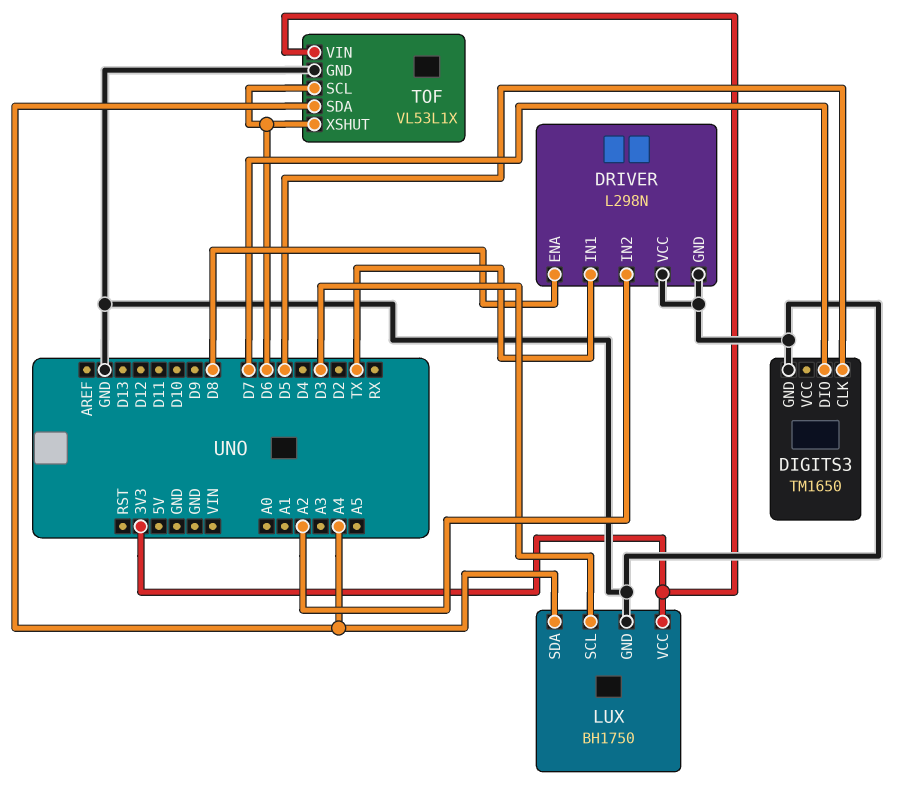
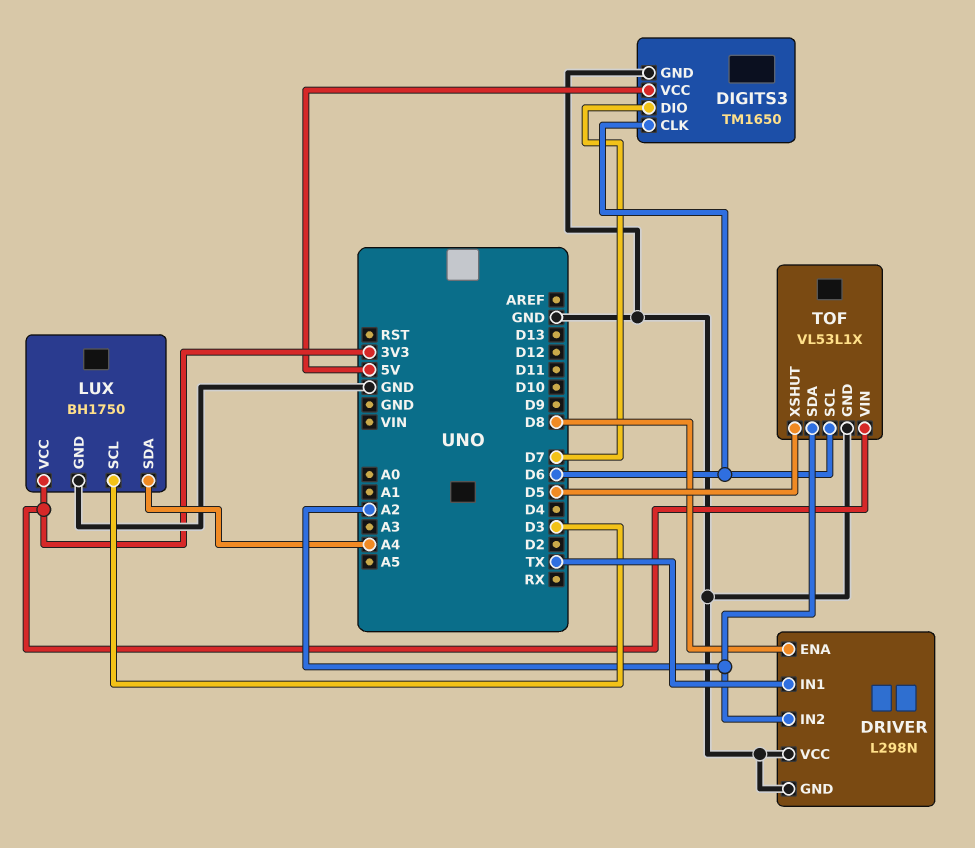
DIGITS3 pin CLK: D5 -> D6
DIGITS3 pin VCC: none -> 5V
TOF pin SDA: A4 -> A2
TOF pin XSHUT: D6 -> D5

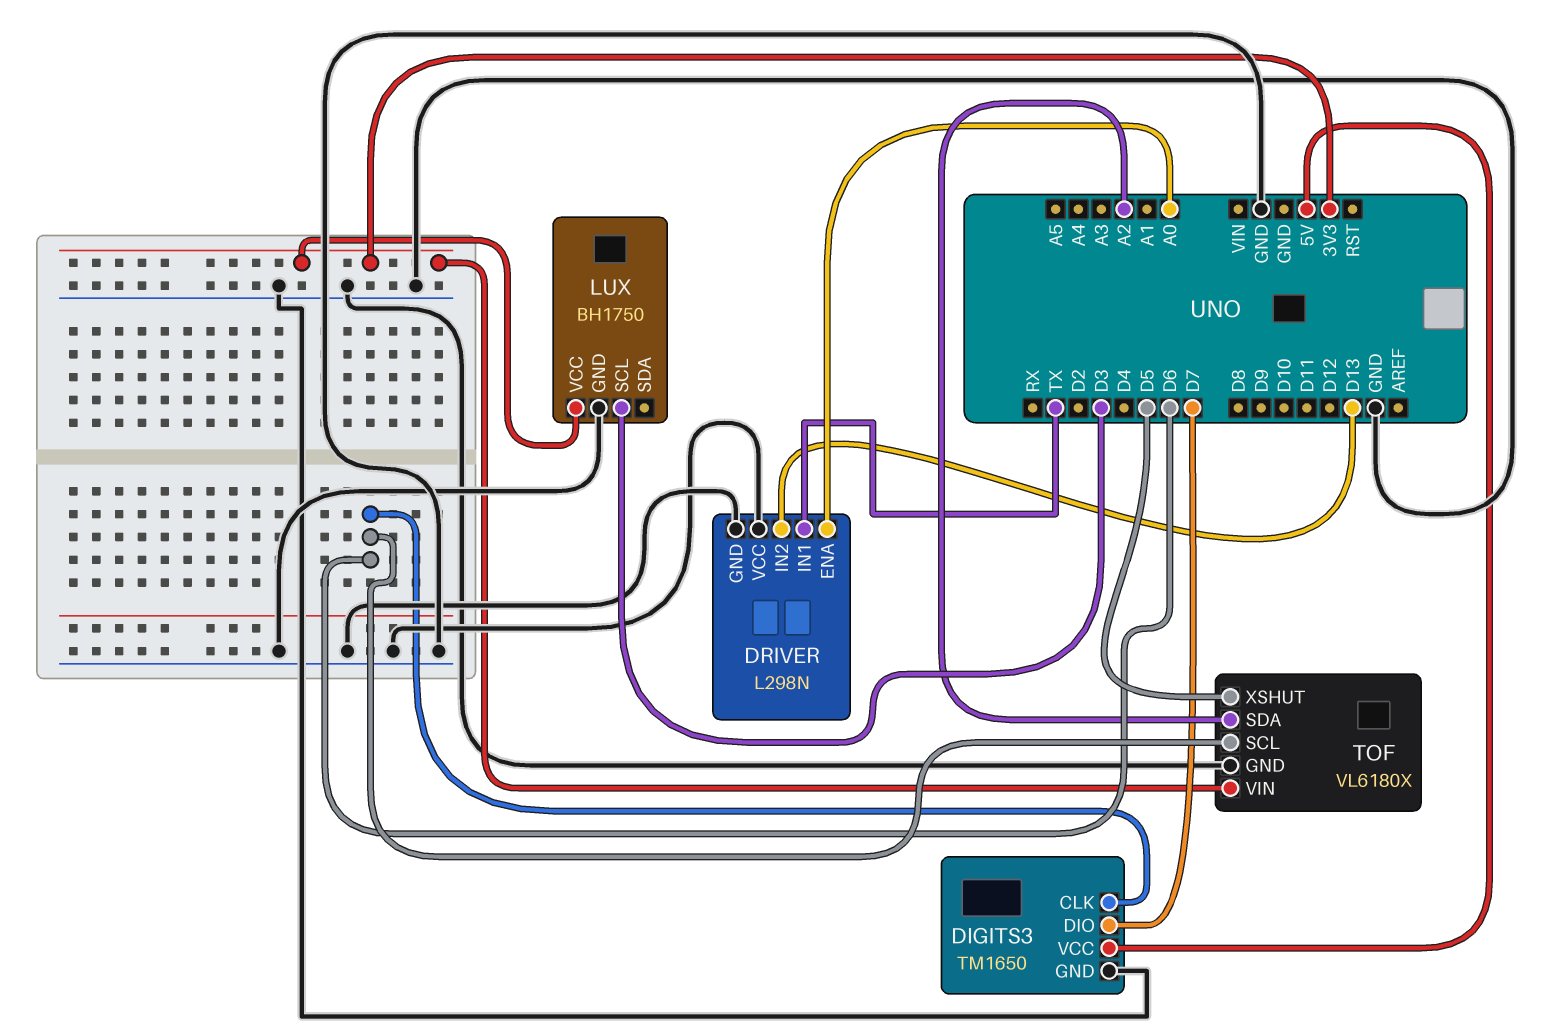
DRIVER pin ENA: D8 -> A0
DRIVER pin IN2: A2 -> D13
LUX pin SDA: A4 -> none
TOF: VL53L1X -> VL6180X

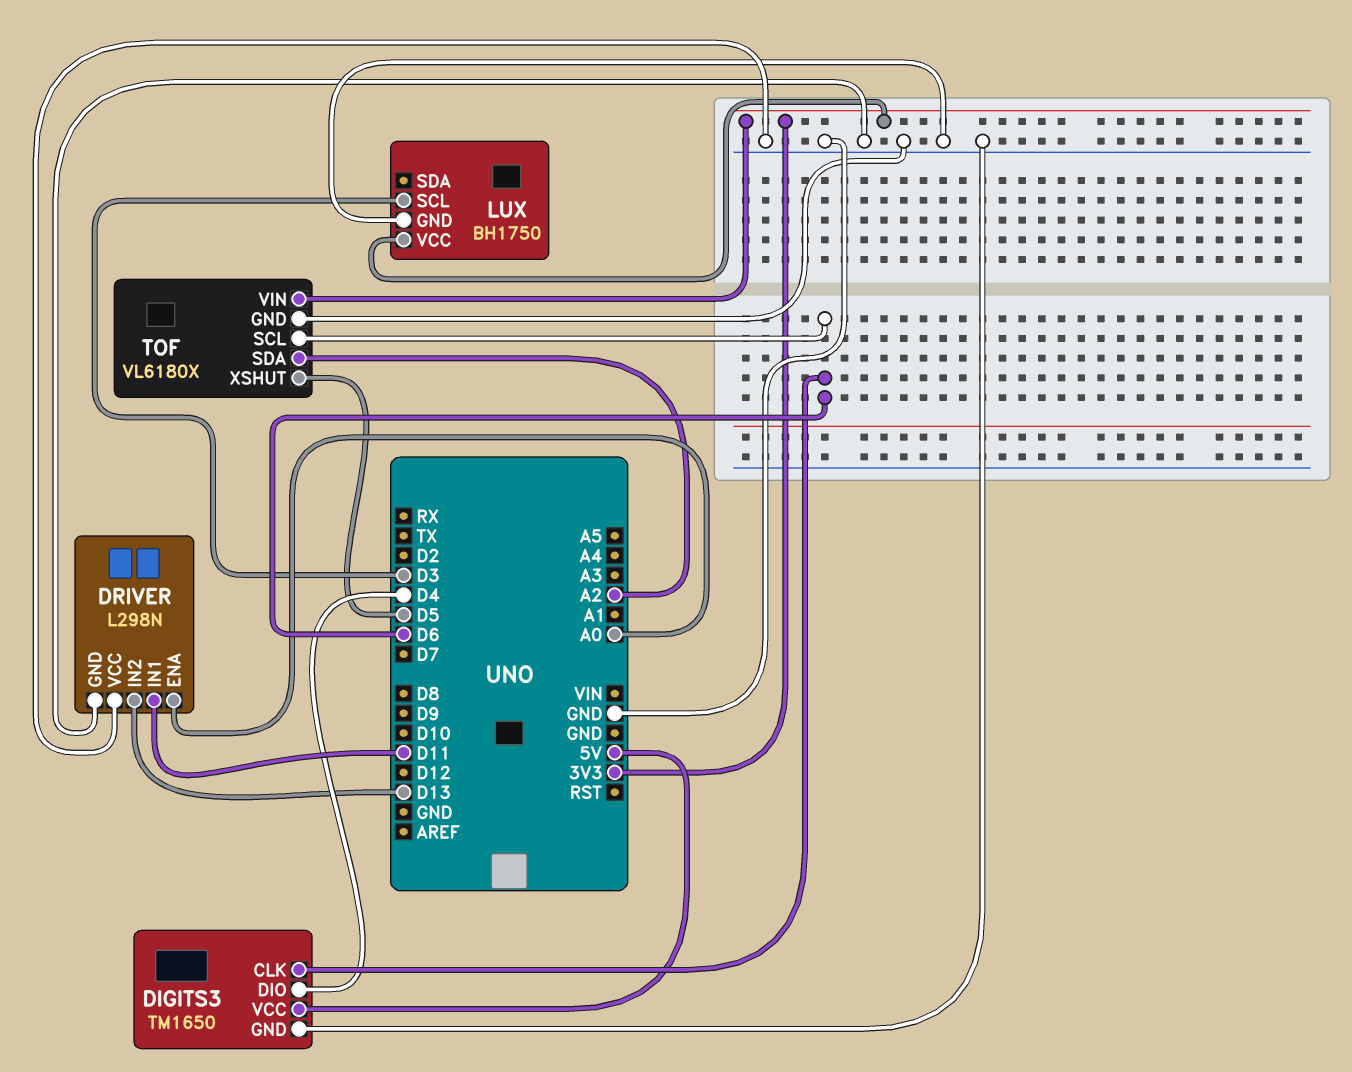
DIGITS3 pin DIO: D7 -> D4
DRIVER pin IN1: TX -> D11

